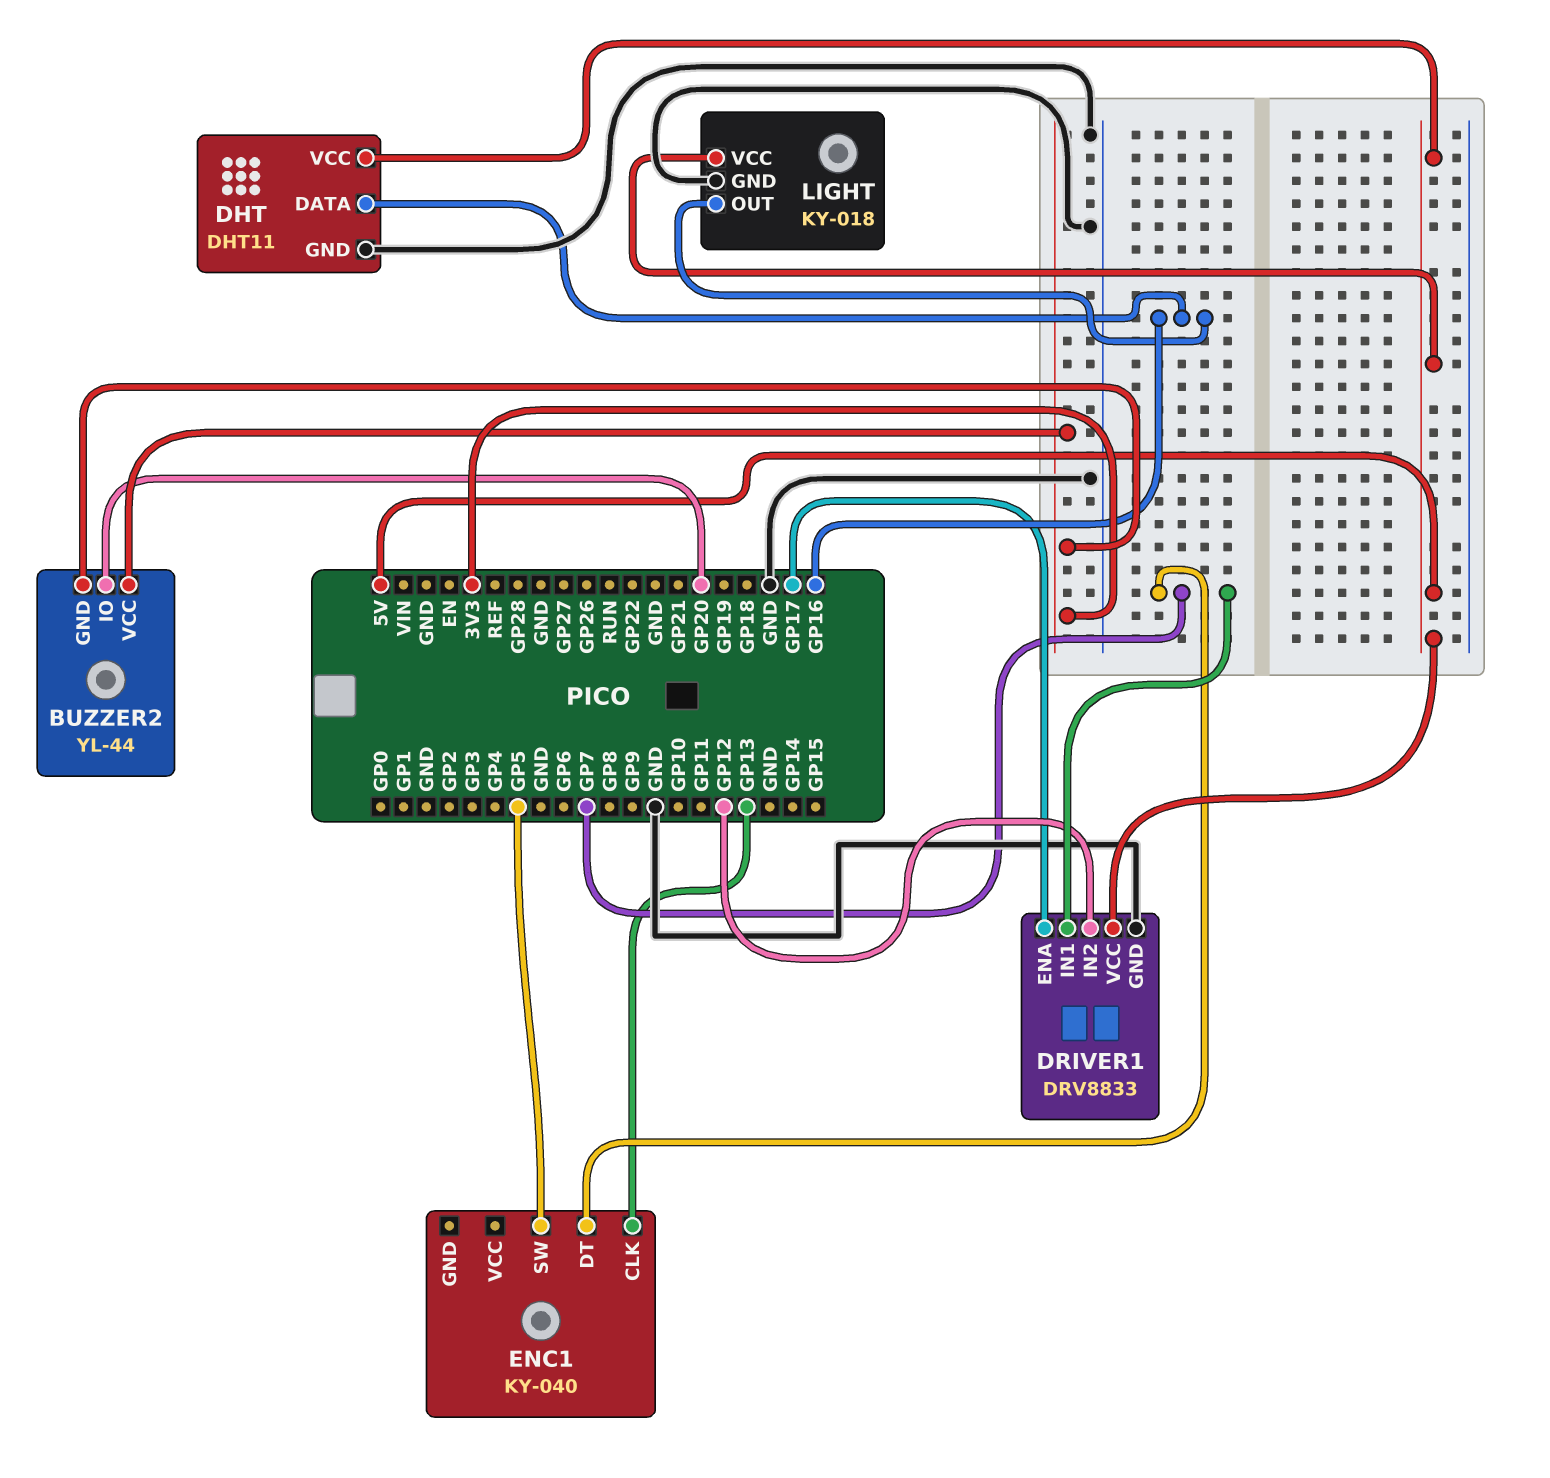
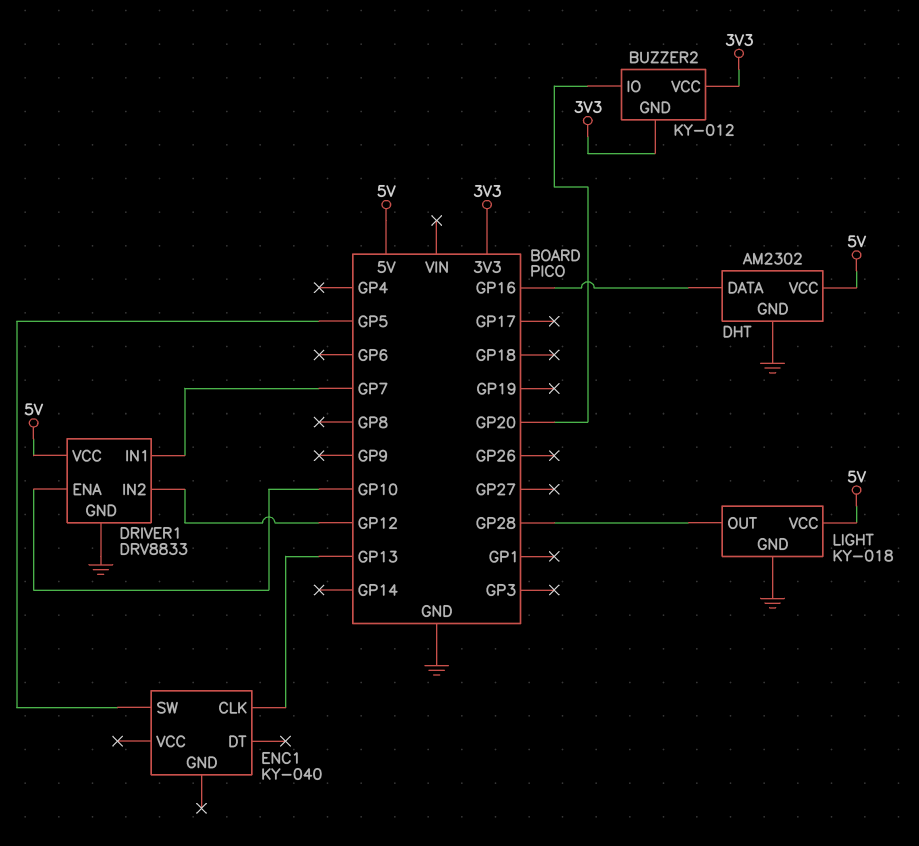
BUZZER2: YL-44 -> KY-012
DHT: DHT11 -> AM2302
DRIVER1 pin ENA: GP17 -> GP10
ENC1 pin DT: GP7 -> none
LIGHT pin OUT: GP16 -> GP28

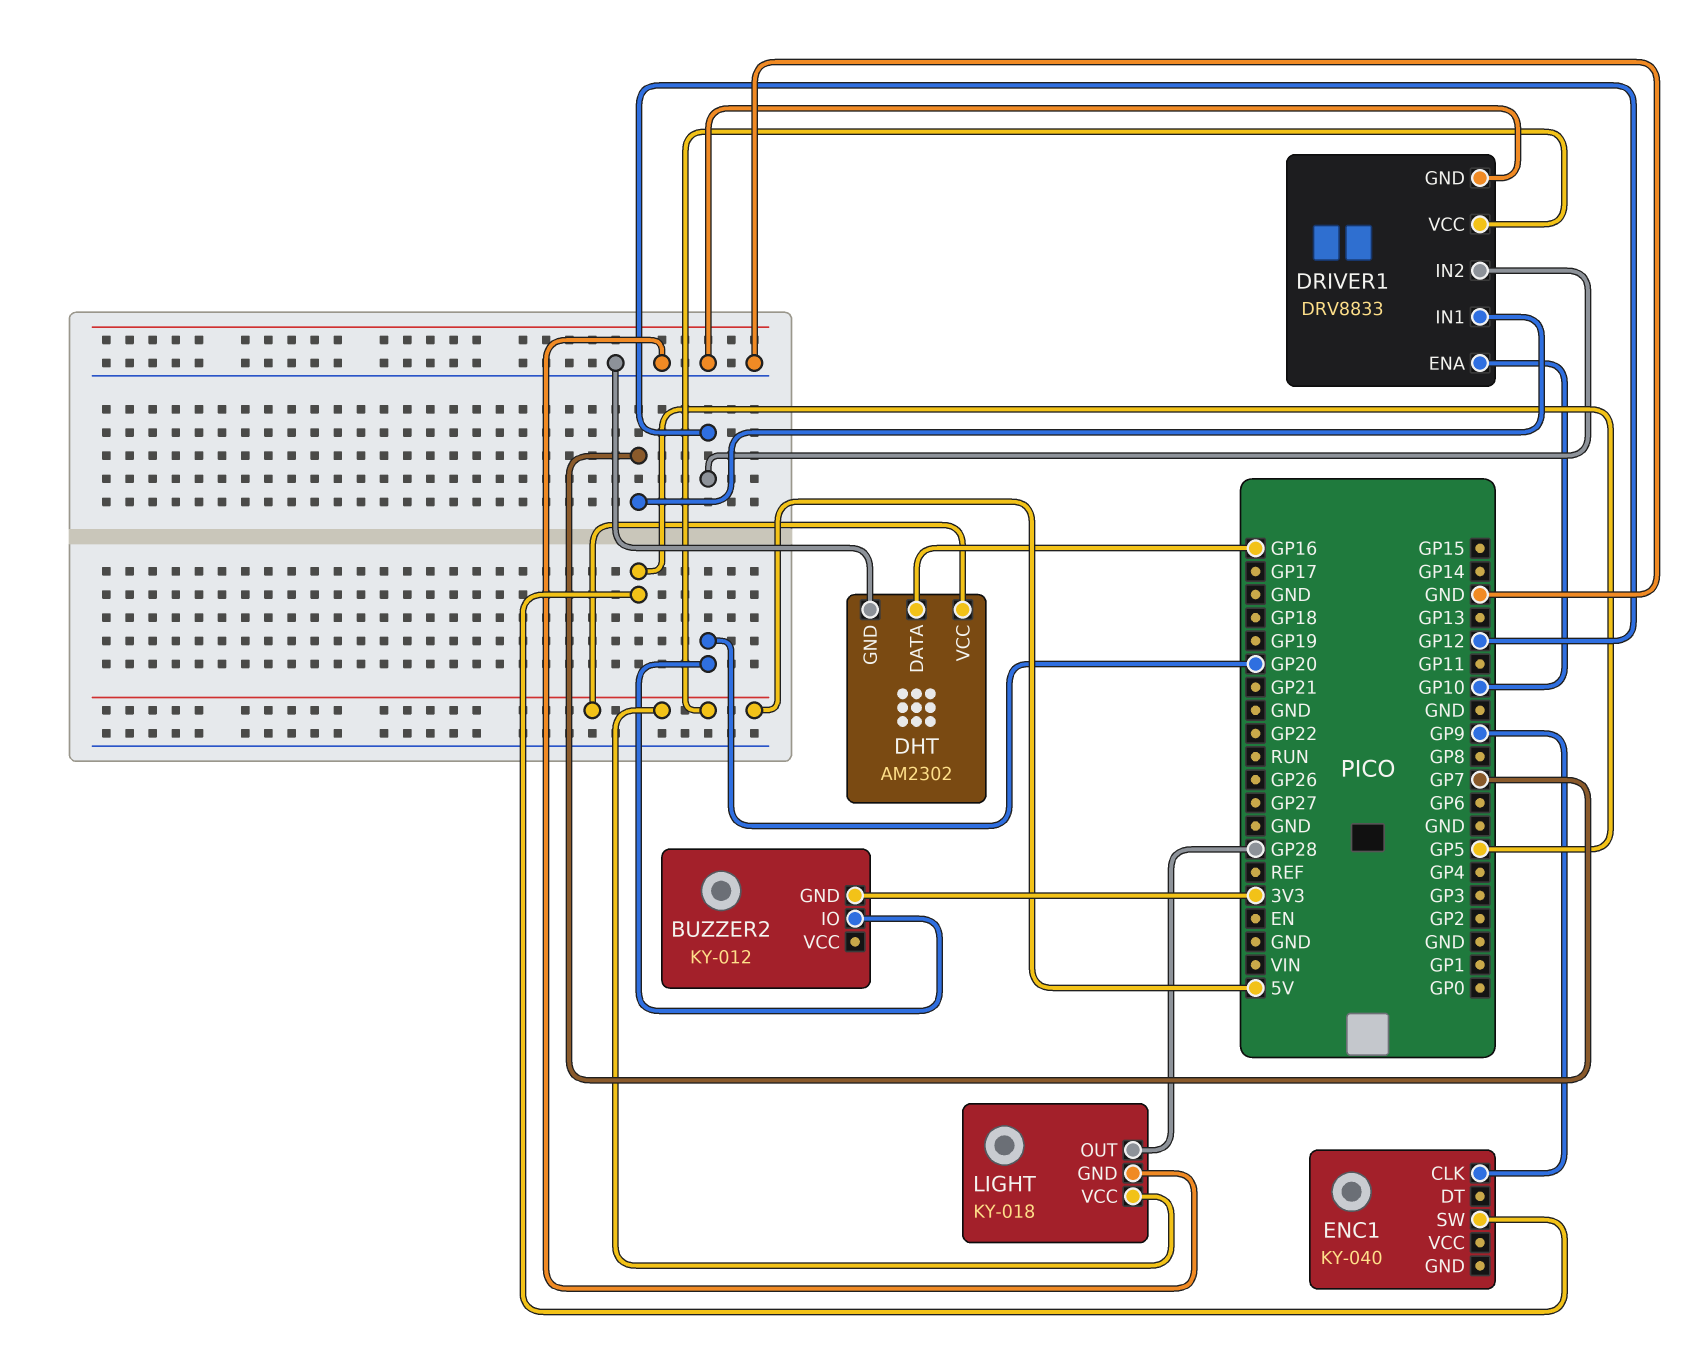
BUZZER2 pin VCC: 3V3 -> none
ENC1 pin CLK: GP13 -> GP9

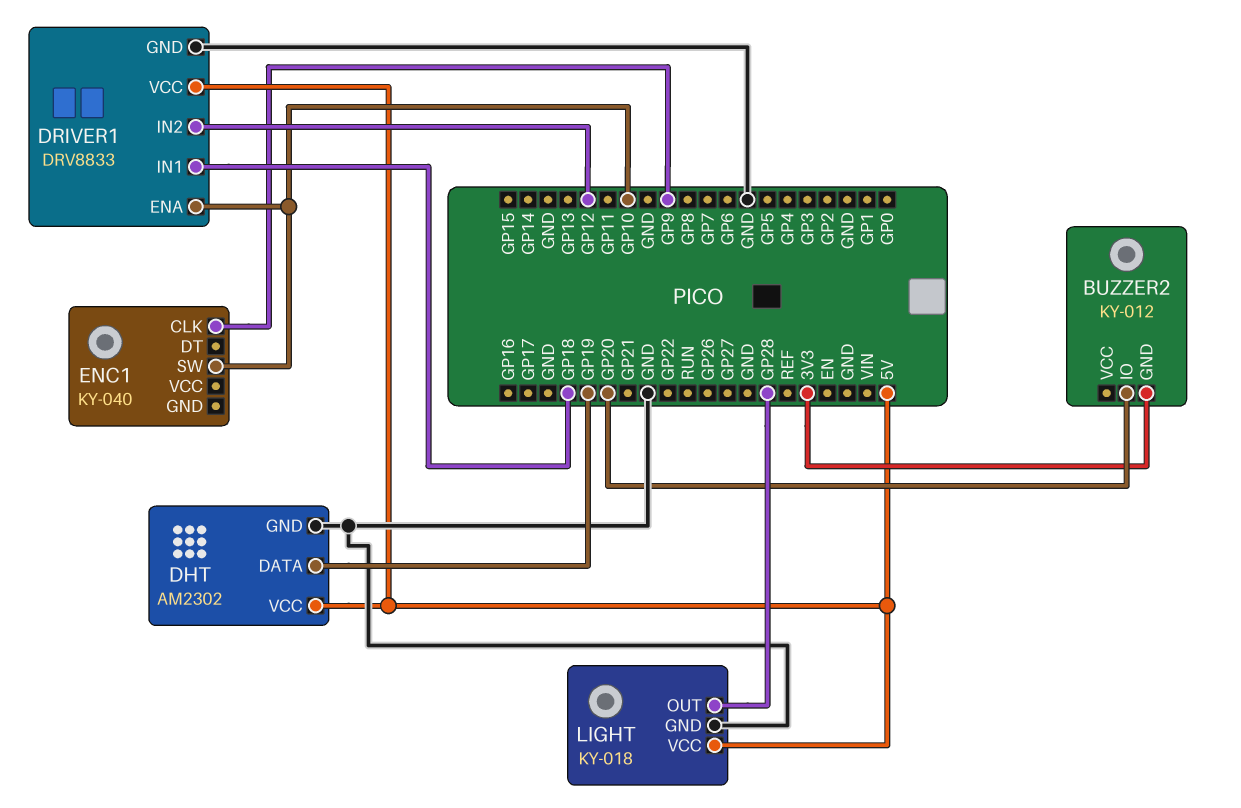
DHT pin DATA: GP16 -> GP19
DRIVER1 pin IN1: GP7 -> GP18
ENC1 pin SW: GP5 -> GP10

